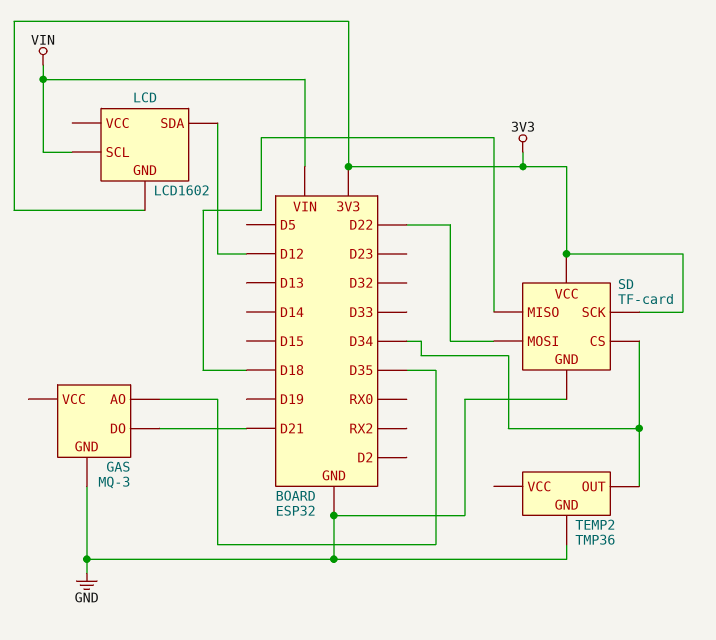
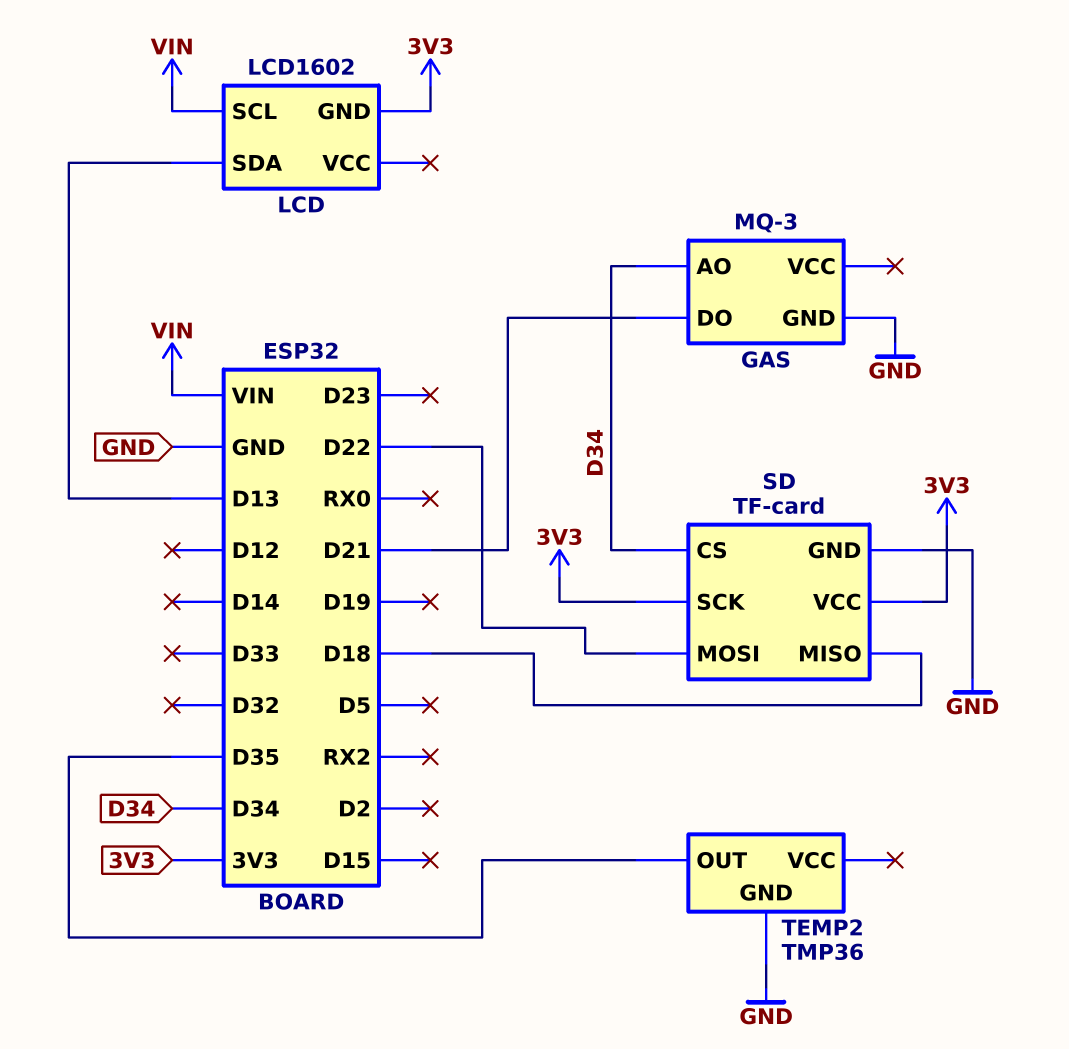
GAS pin AO: D35 -> D34
LCD pin SDA: D12 -> D13
TEMP2 pin OUT: D34 -> D35

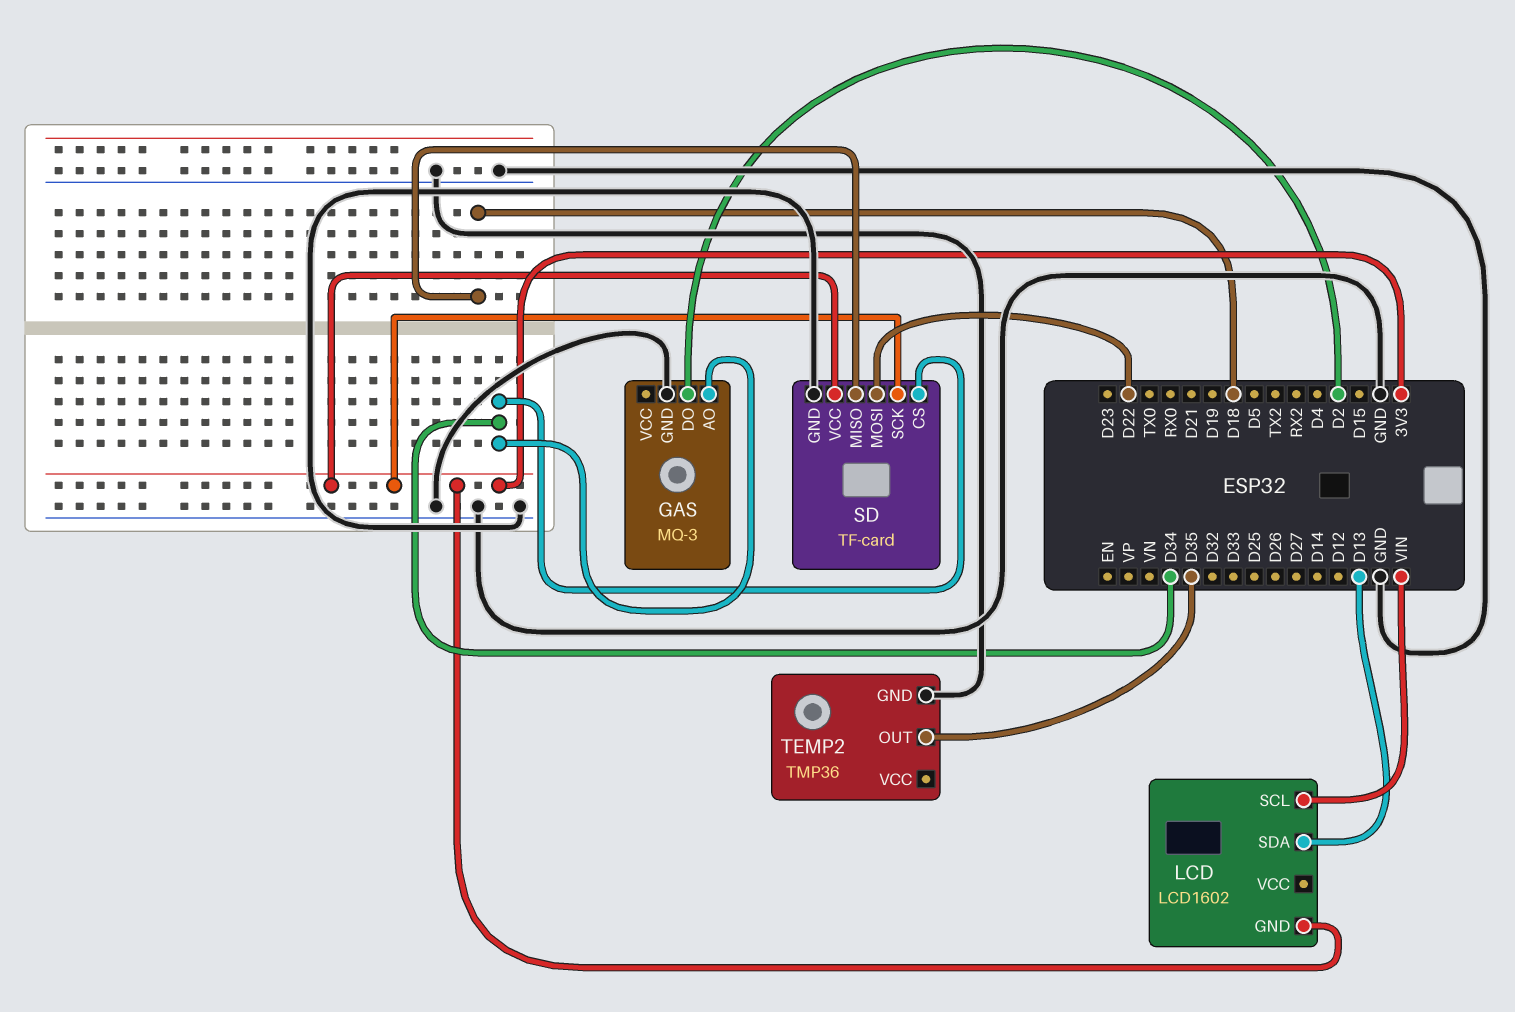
GAS pin DO: D21 -> D2

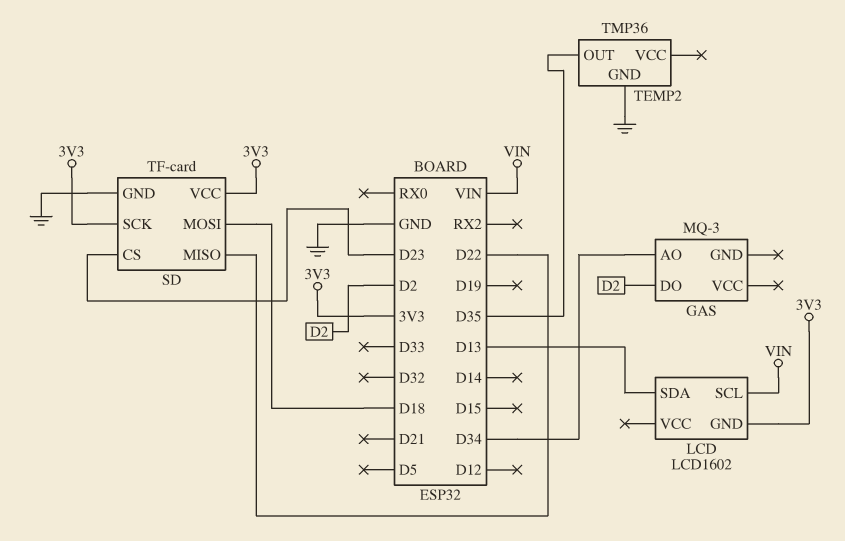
GAS pin GND: GND -> none
SD pin CS: D34 -> D23
SD pin MISO: D18 -> D22
SD pin MOSI: D22 -> D18

